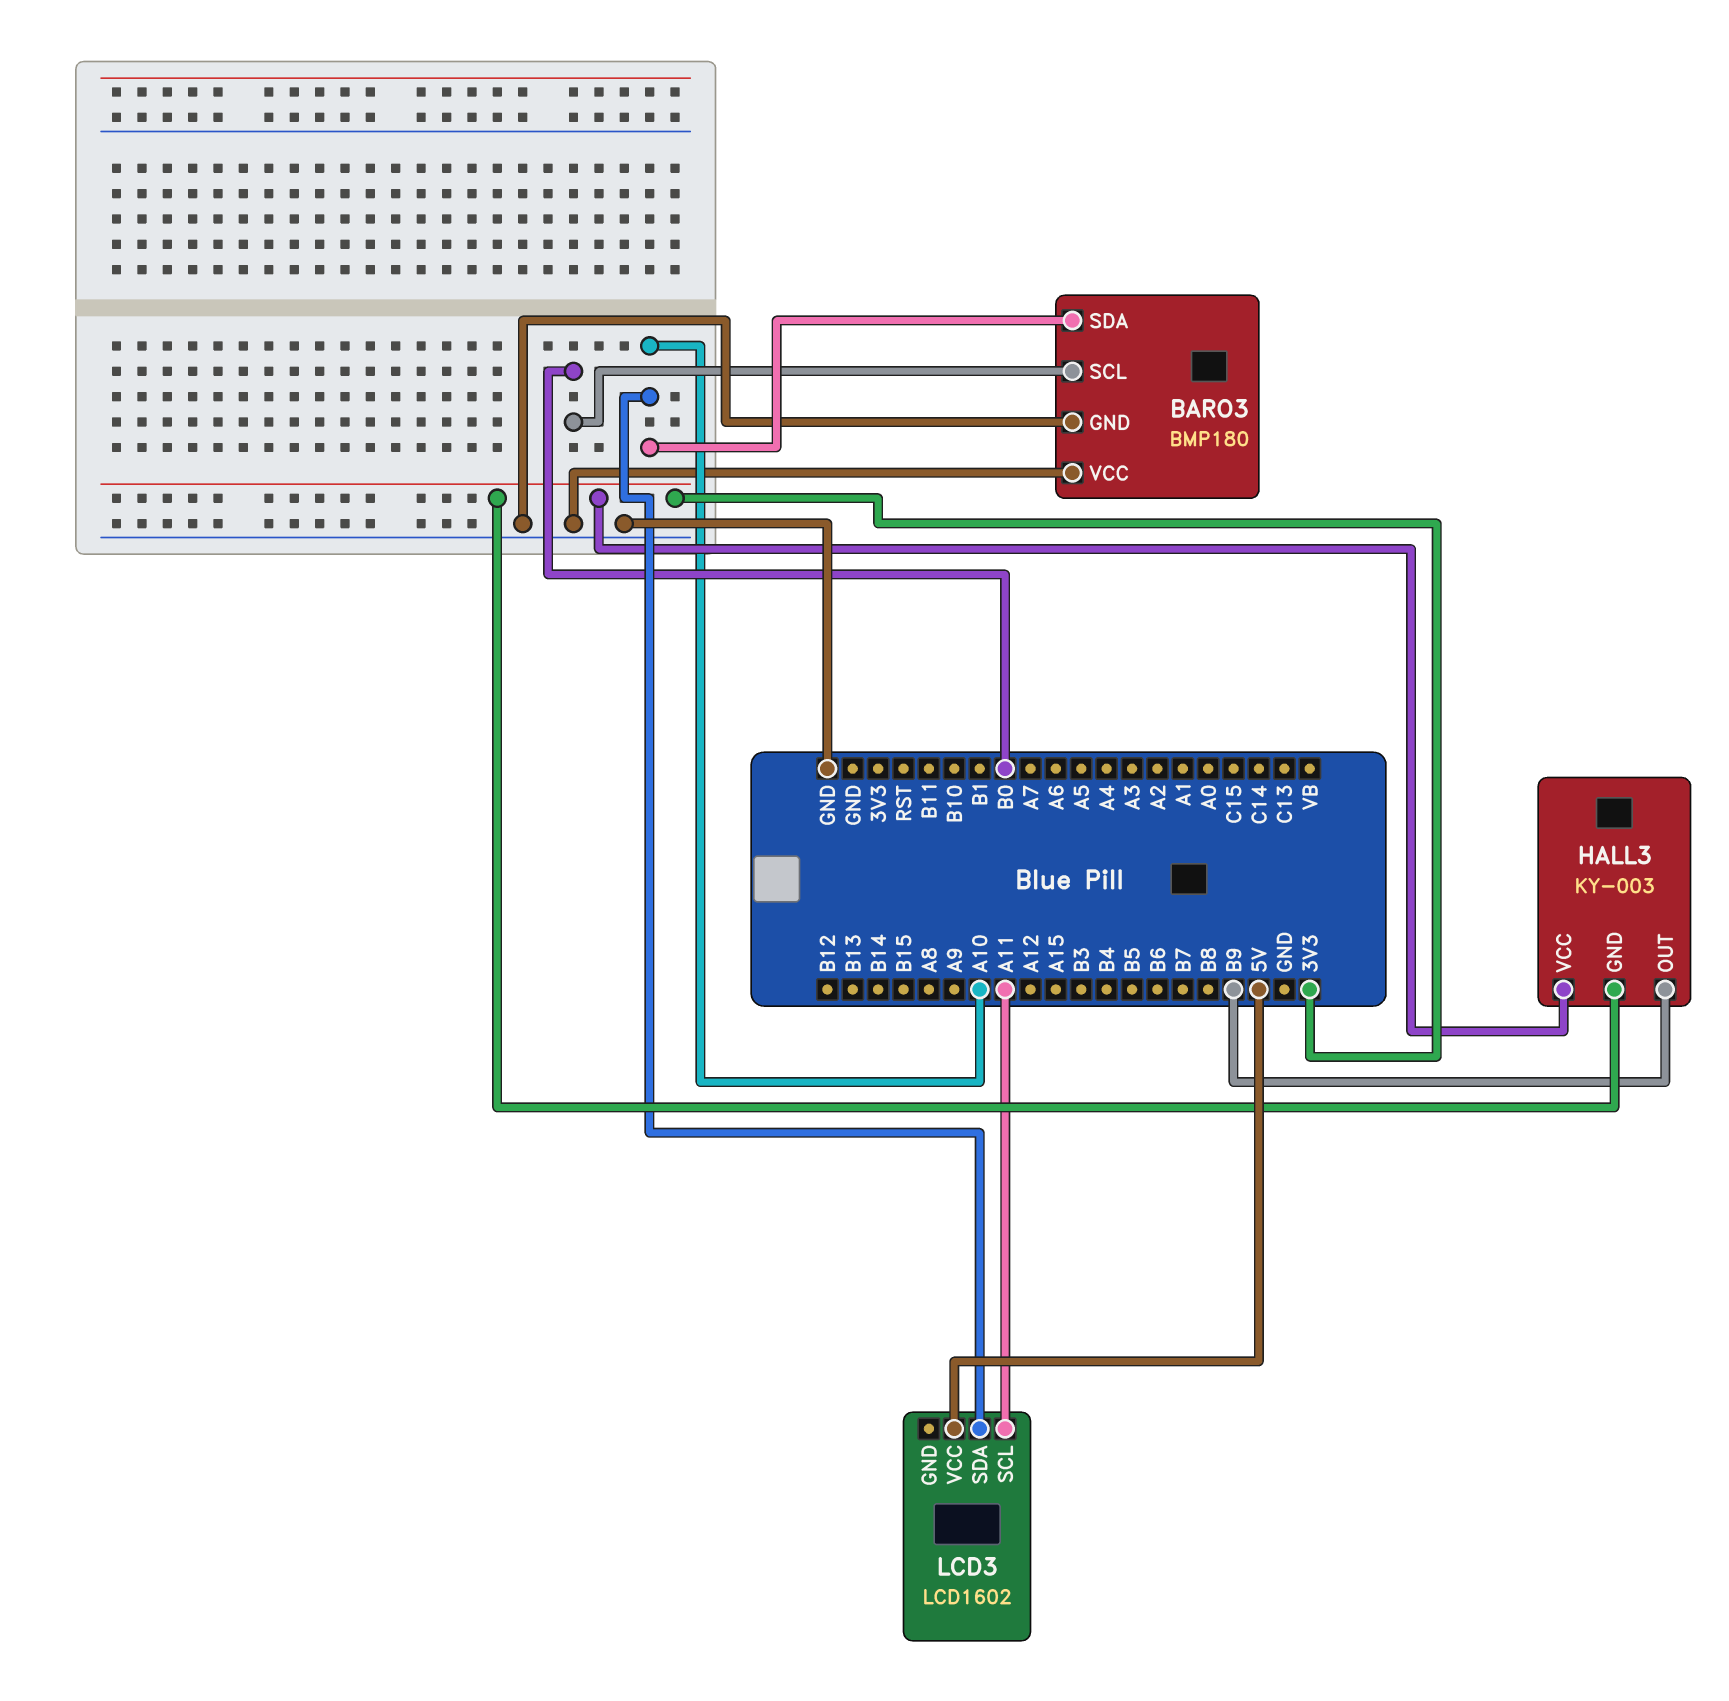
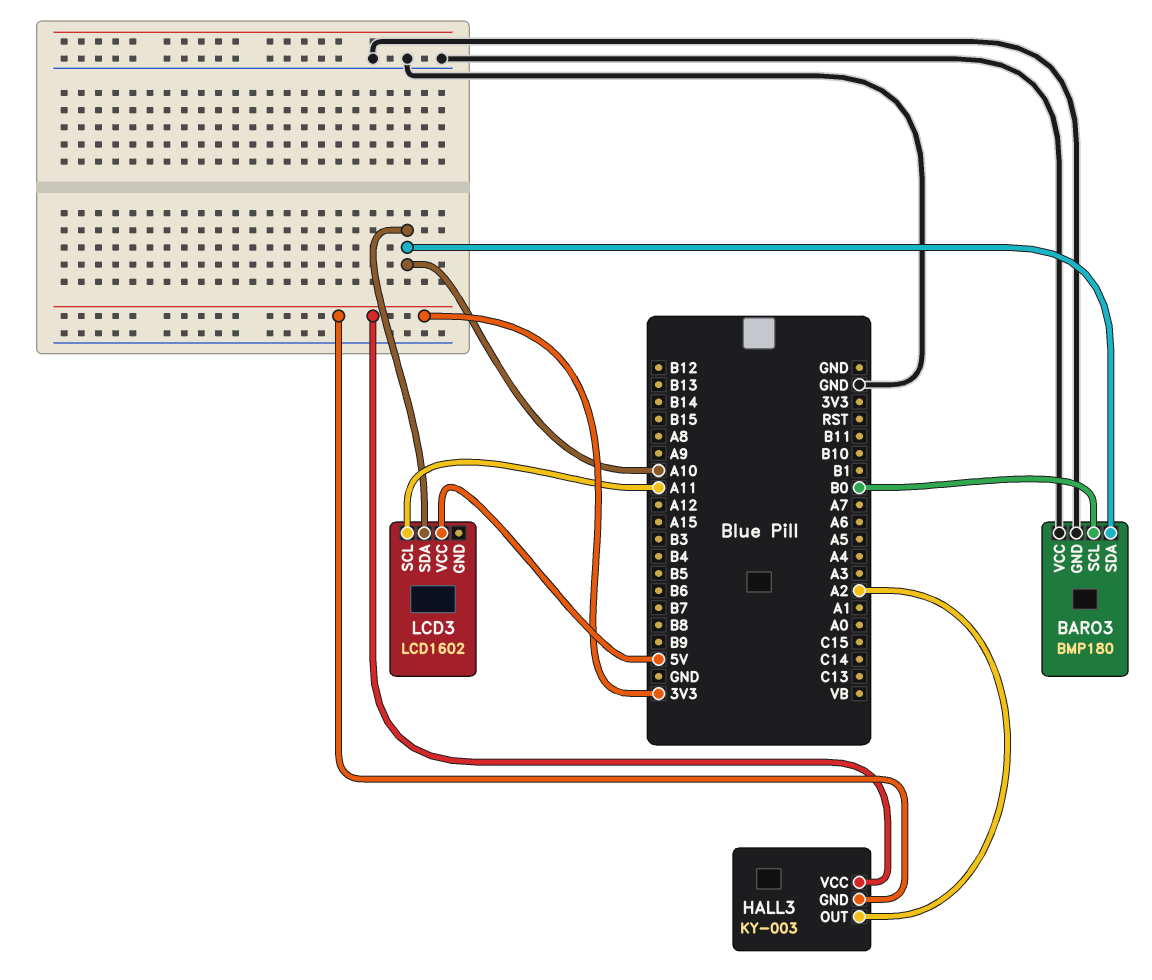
HALL3 pin OUT: B9 -> A2

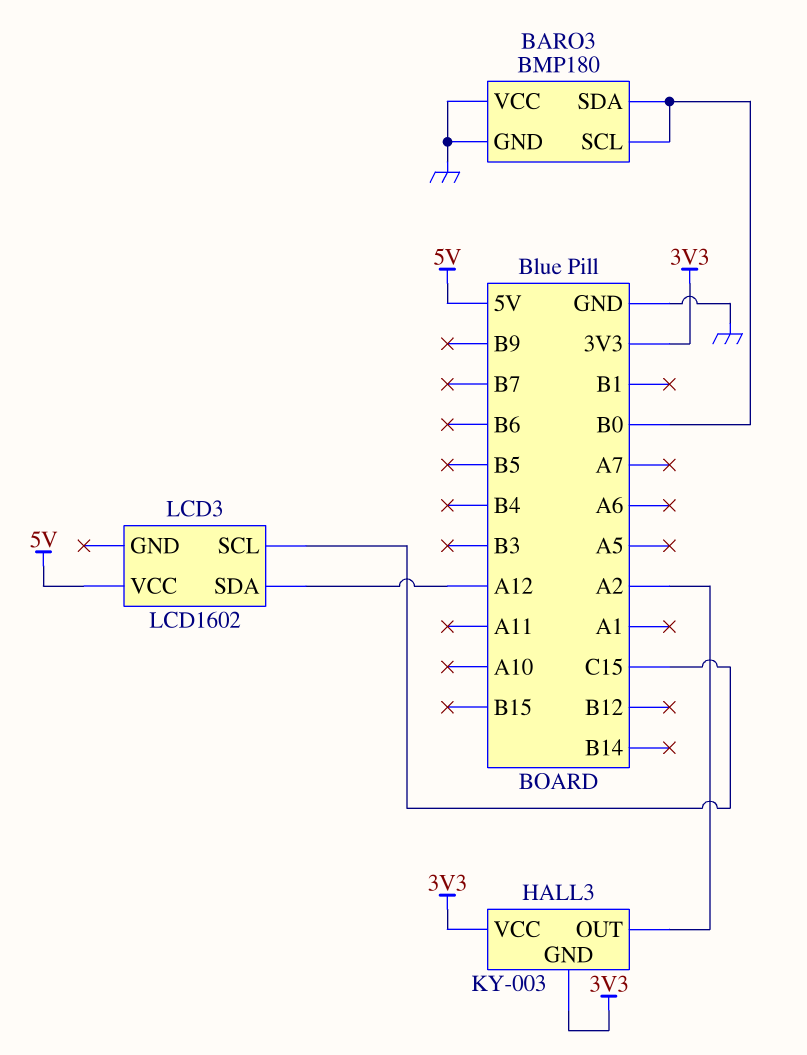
BARO3 pin SDA: A10 -> B0
LCD3 pin SCL: A11 -> C15
LCD3 pin SDA: A10 -> A12

